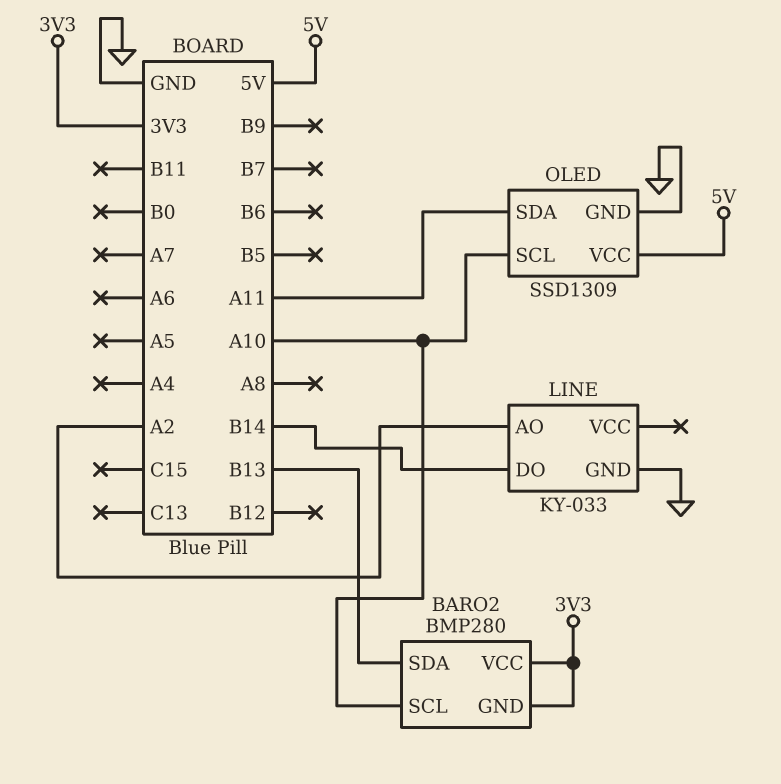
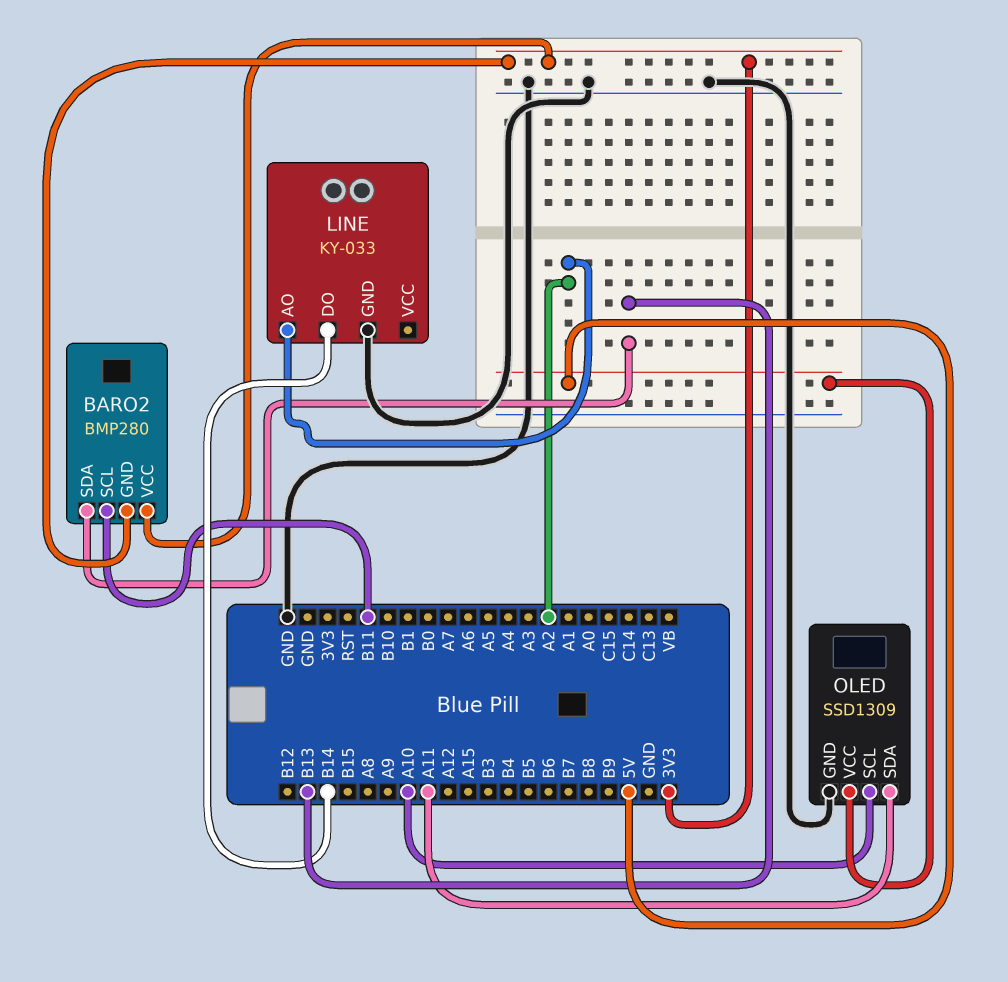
BARO2 pin SCL: A10 -> B11

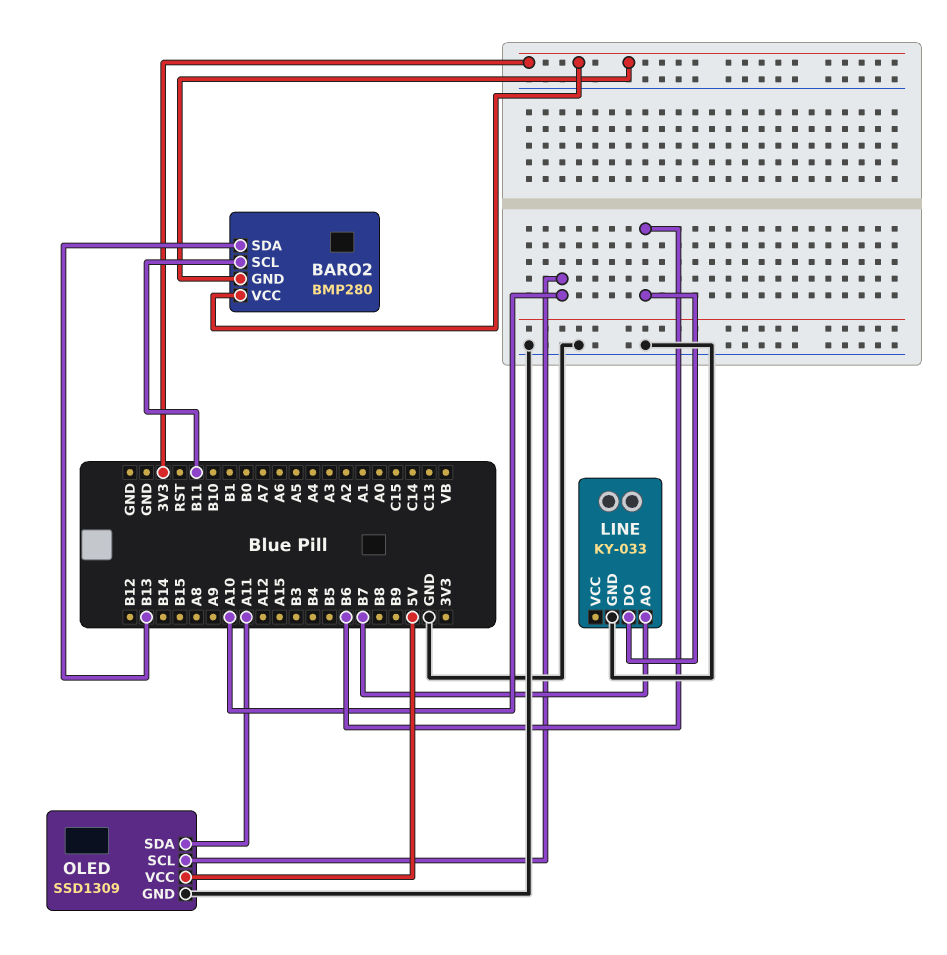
LINE pin AO: A2 -> B7
LINE pin DO: B14 -> B6

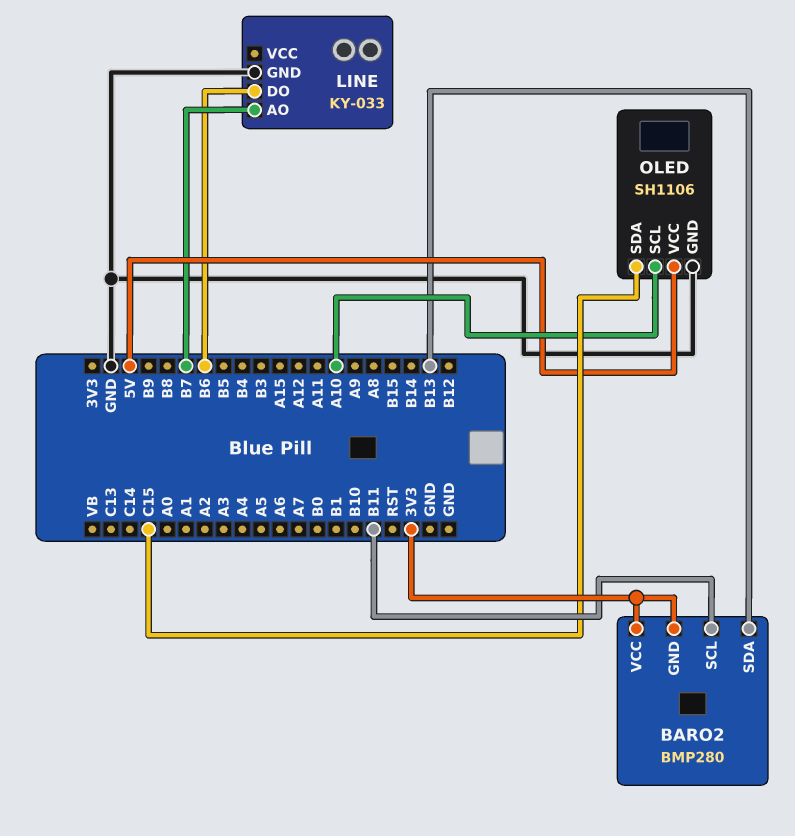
OLED: SSD1309 -> SH1106
OLED pin SDA: A11 -> C15

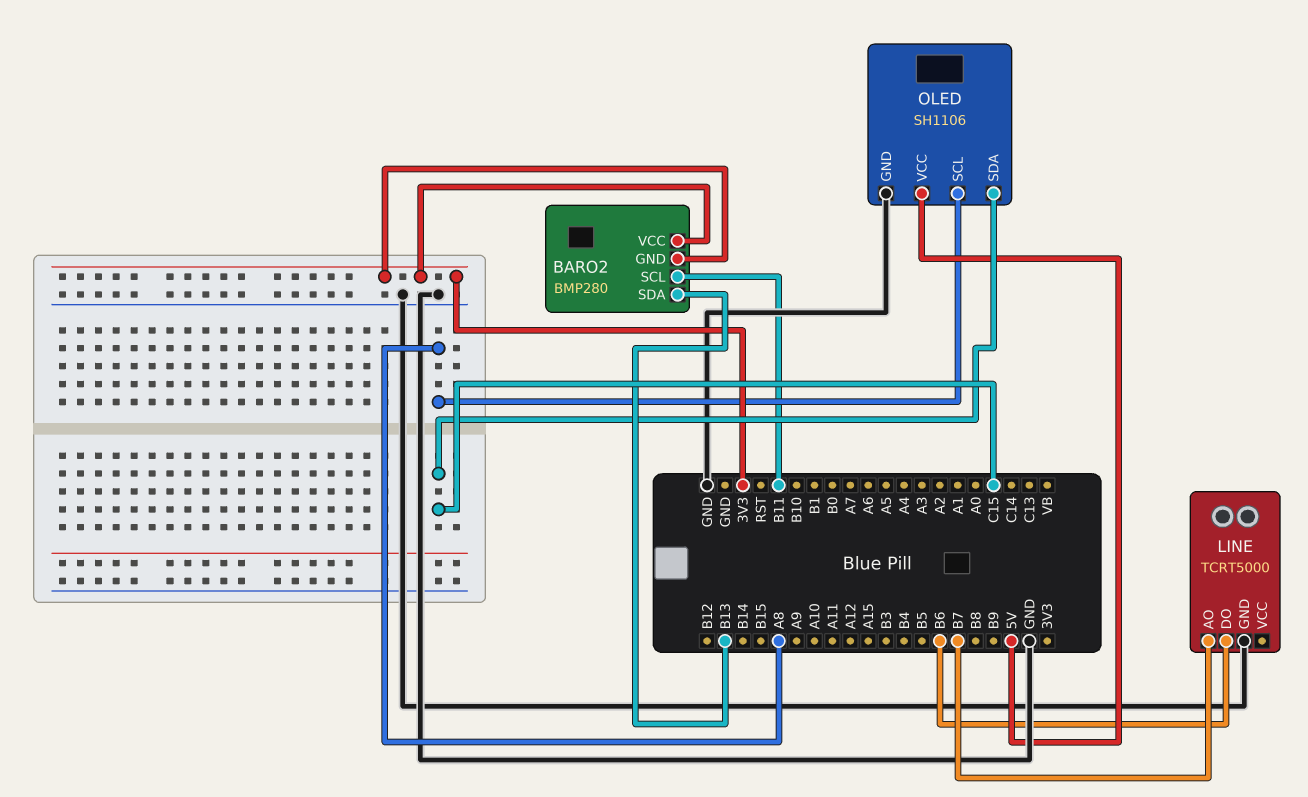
LINE: KY-033 -> TCRT5000
OLED pin SCL: A10 -> A8

